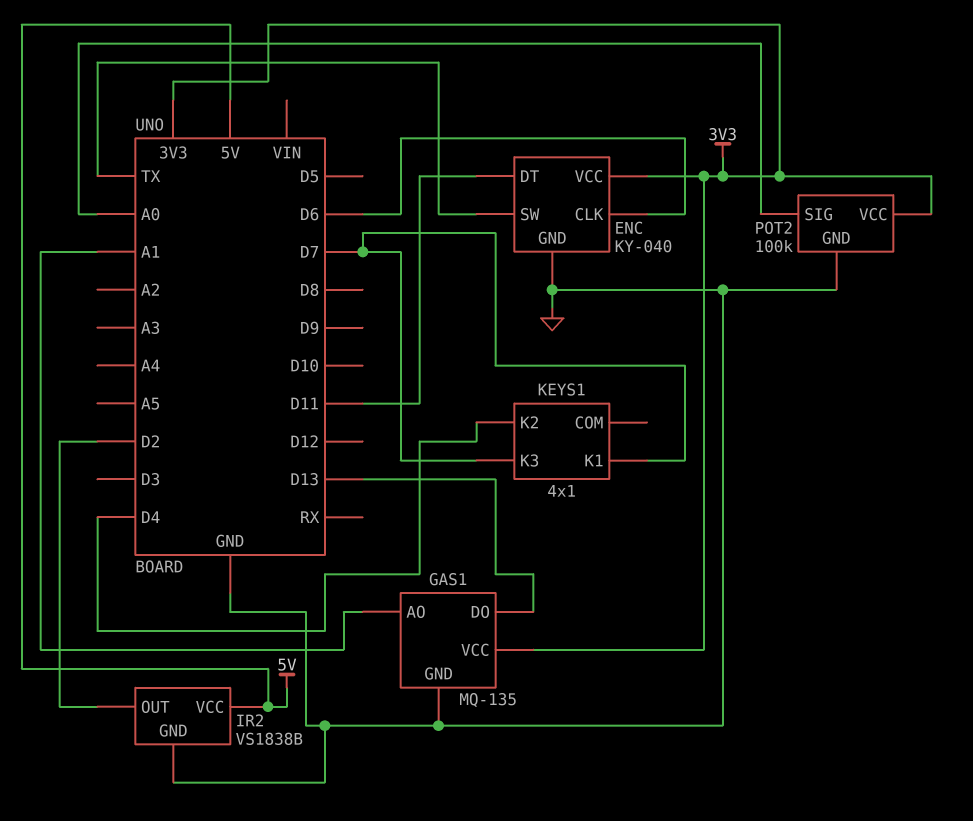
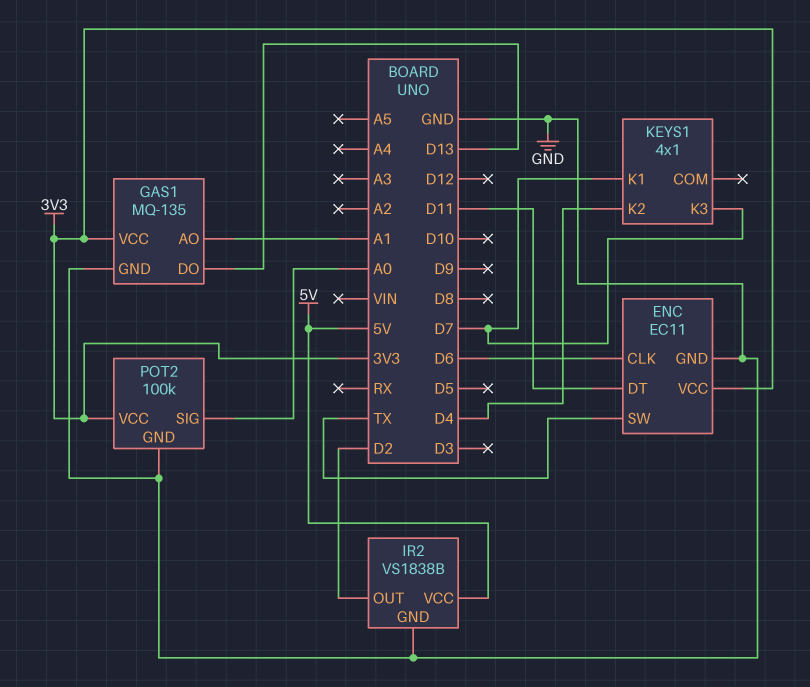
ENC: KY-040 -> EC11

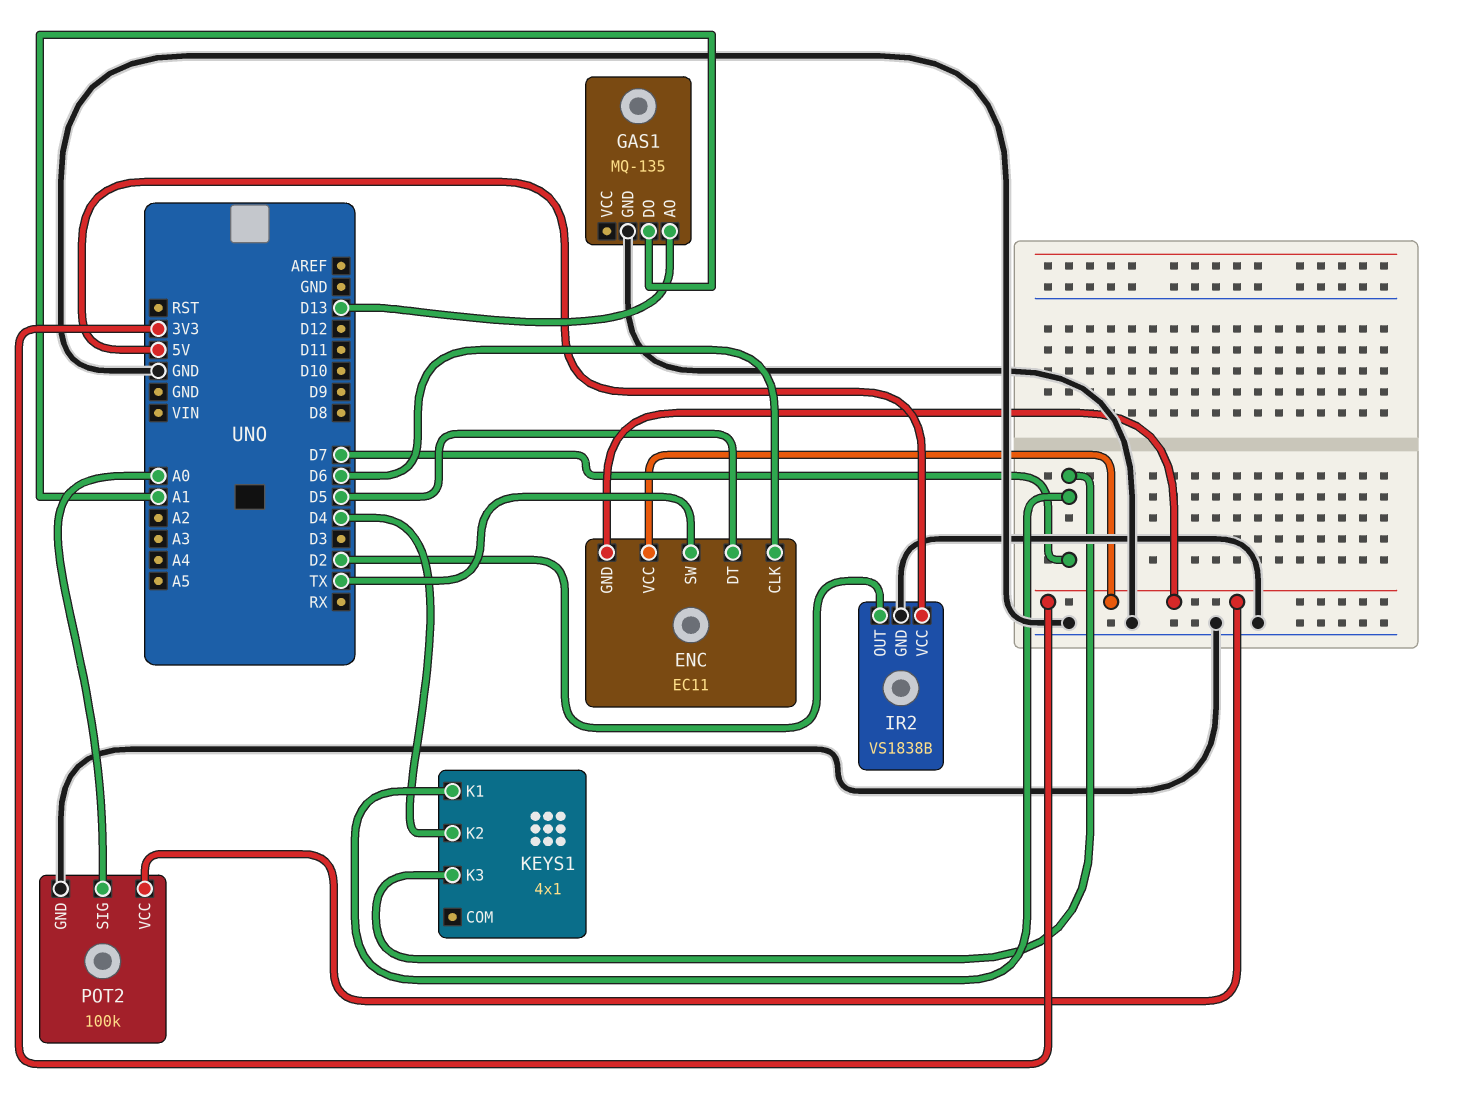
ENC pin DT: D11 -> D5
ENC pin GND: GND -> 3V3
GAS1 pin AO: A1 -> D13
GAS1 pin DO: D13 -> A1
GAS1 pin VCC: 3V3 -> none

